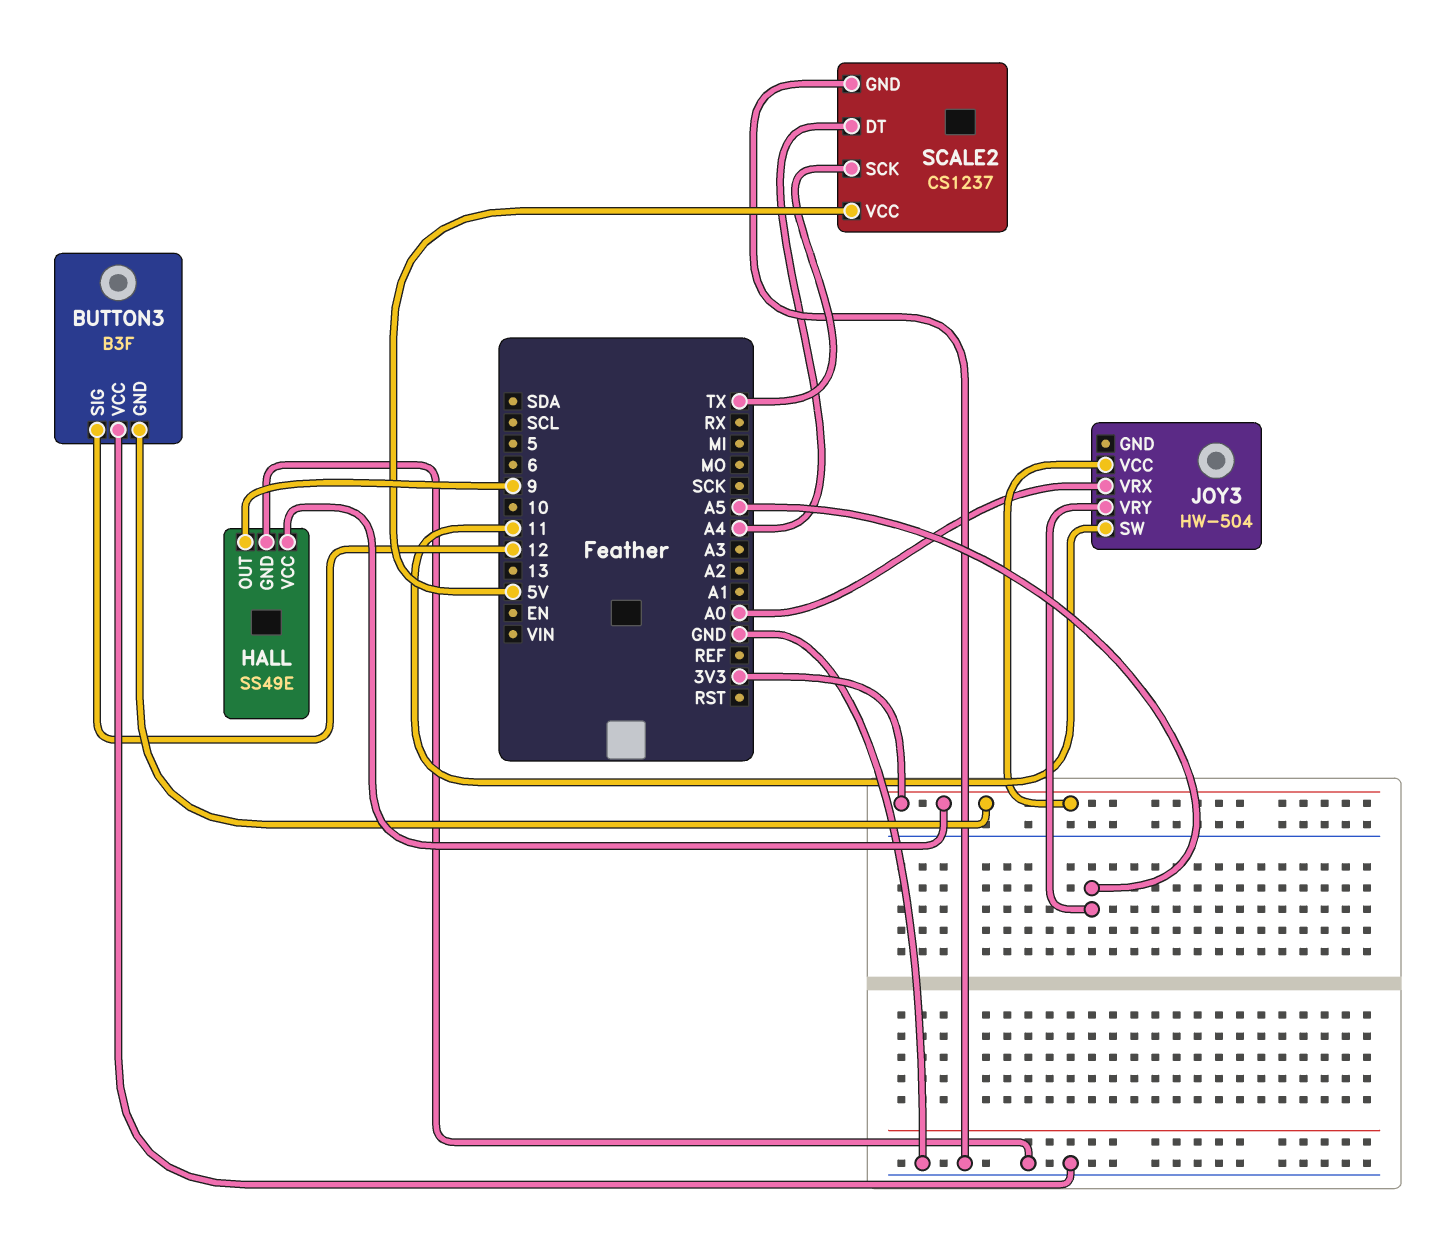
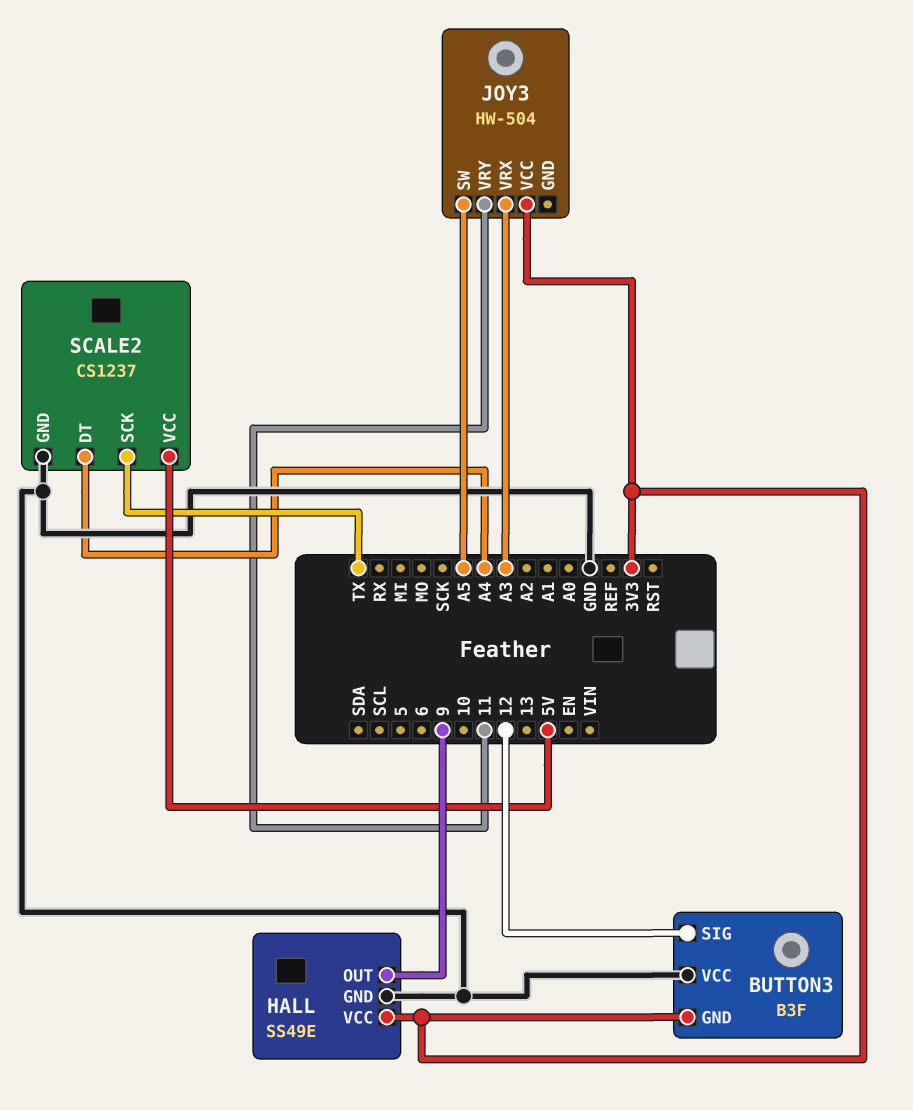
JOY3 pin SW: 11 -> A5
JOY3 pin VRX: A0 -> A3
JOY3 pin VRY: A5 -> 11

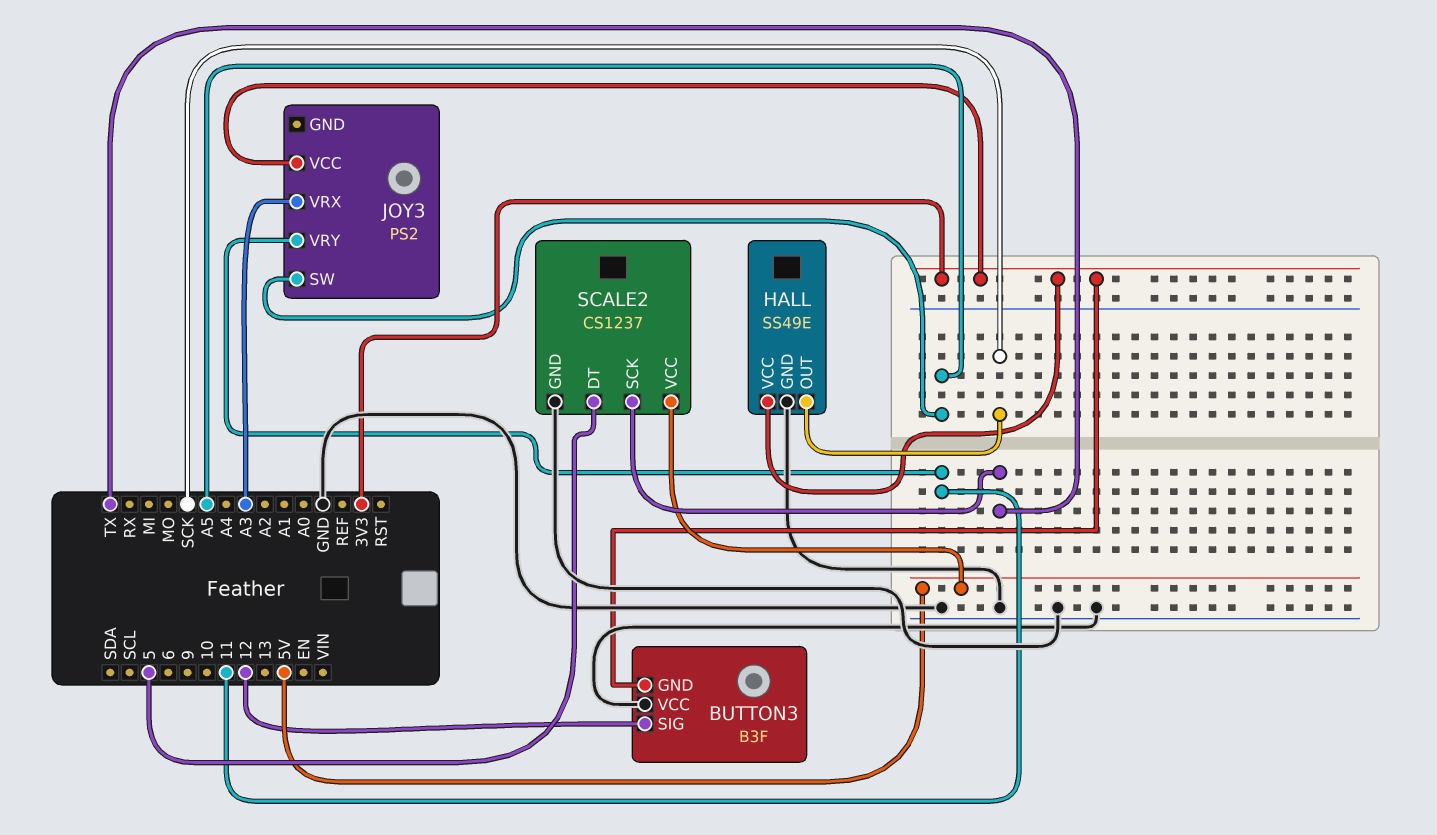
HALL pin OUT: 9 -> SCK
JOY3: HW-504 -> PS2
SCALE2 pin DT: A4 -> 5

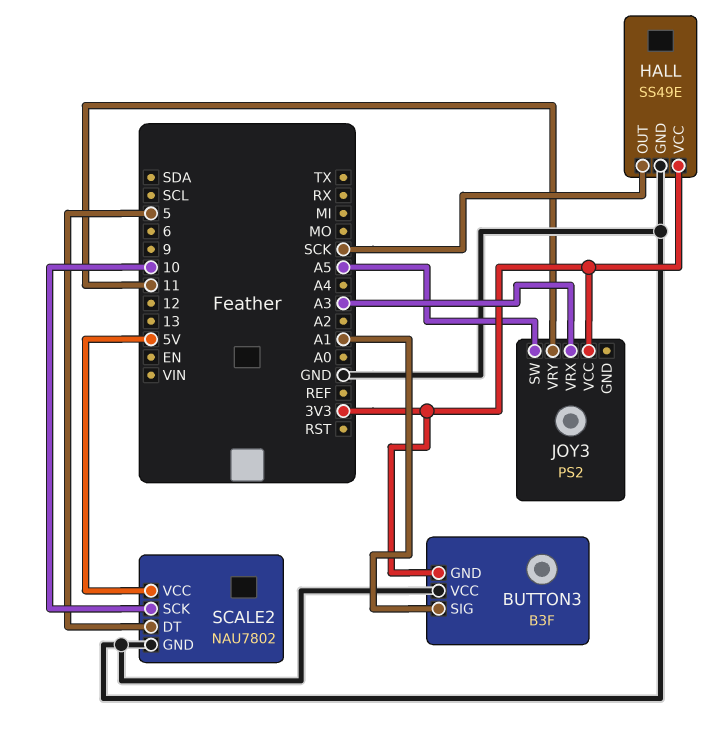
BUTTON3 pin SIG: 12 -> A1
SCALE2: CS1237 -> NAU7802
SCALE2 pin SCK: TX -> 10

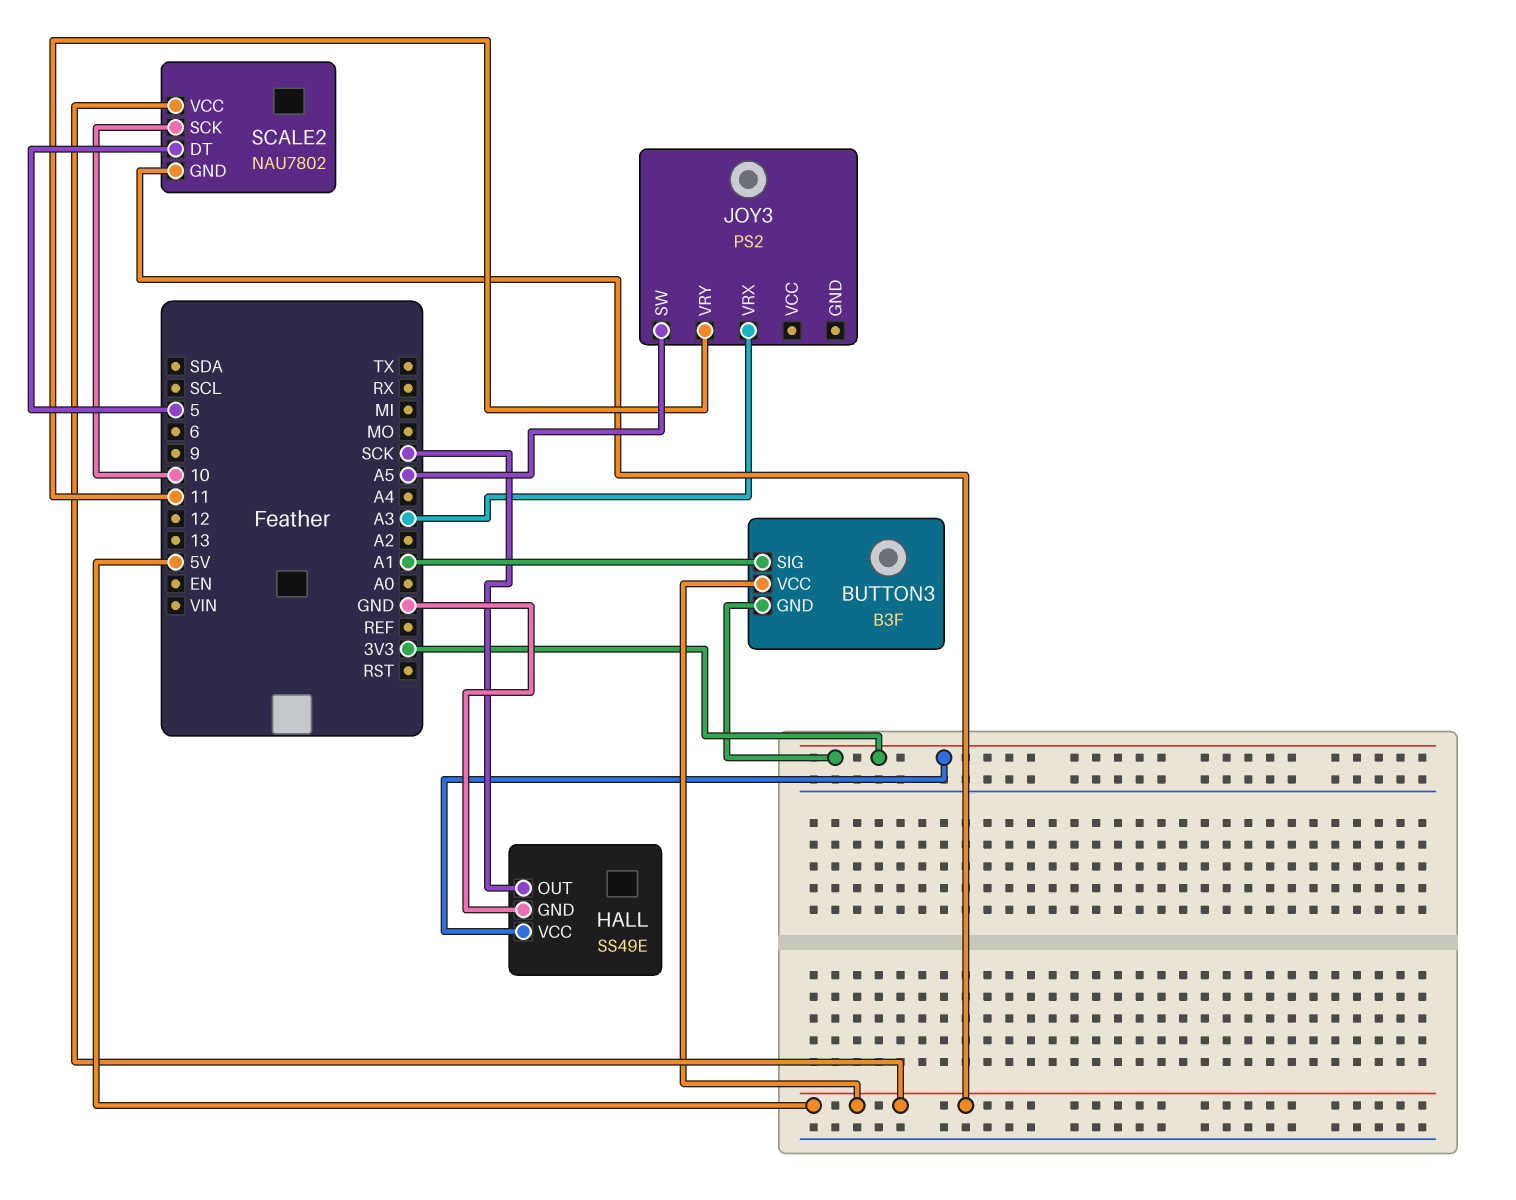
BUTTON3 pin VCC: GND -> 5V
JOY3 pin VCC: 3V3 -> none
SCALE2 pin GND: GND -> 5V

